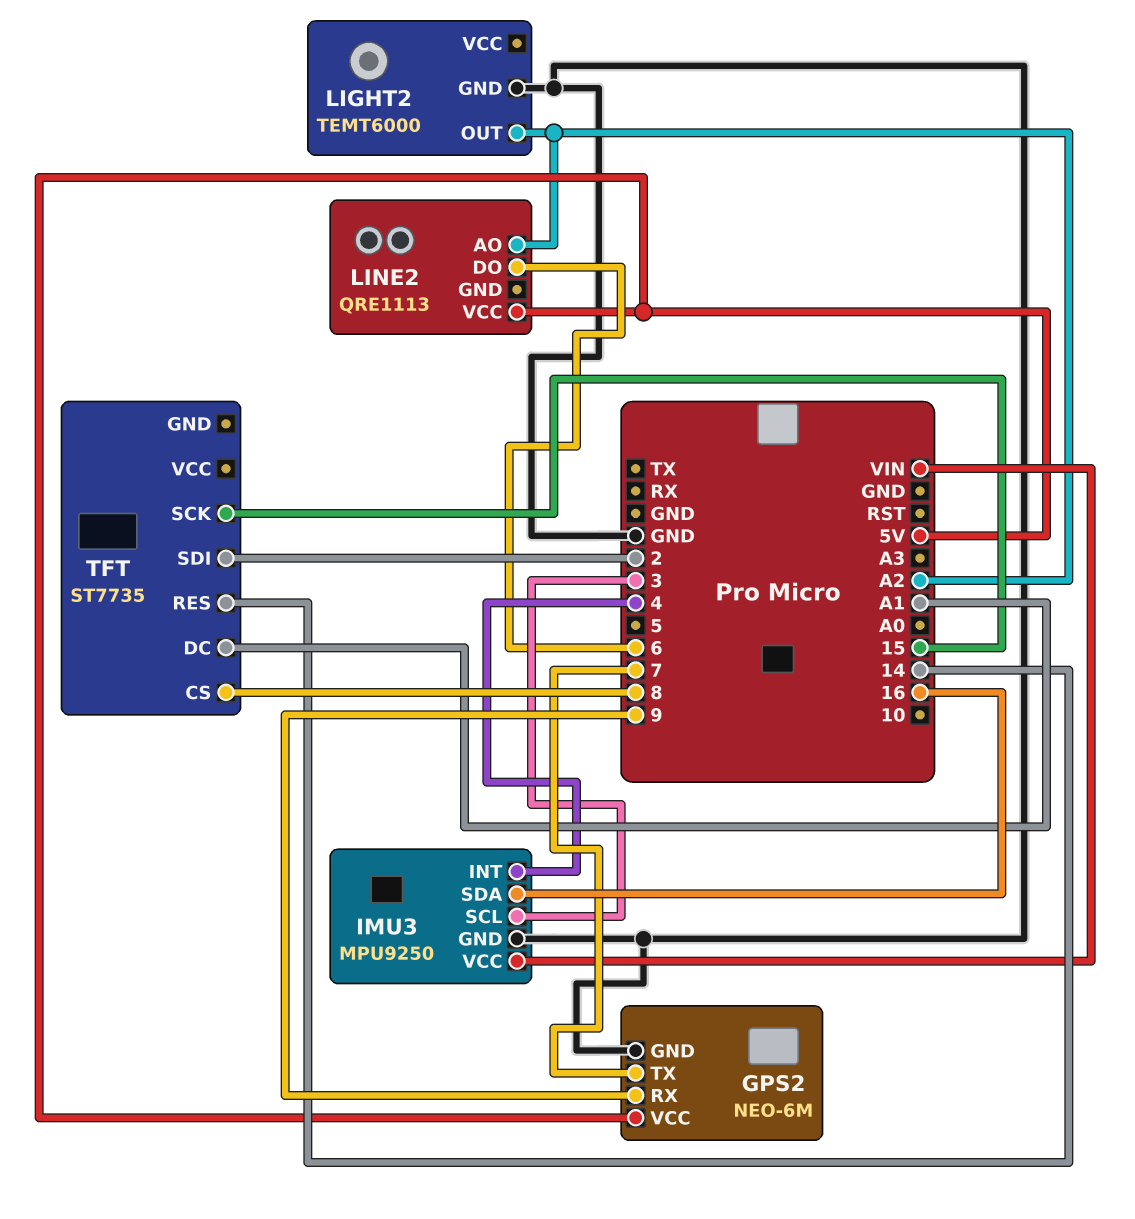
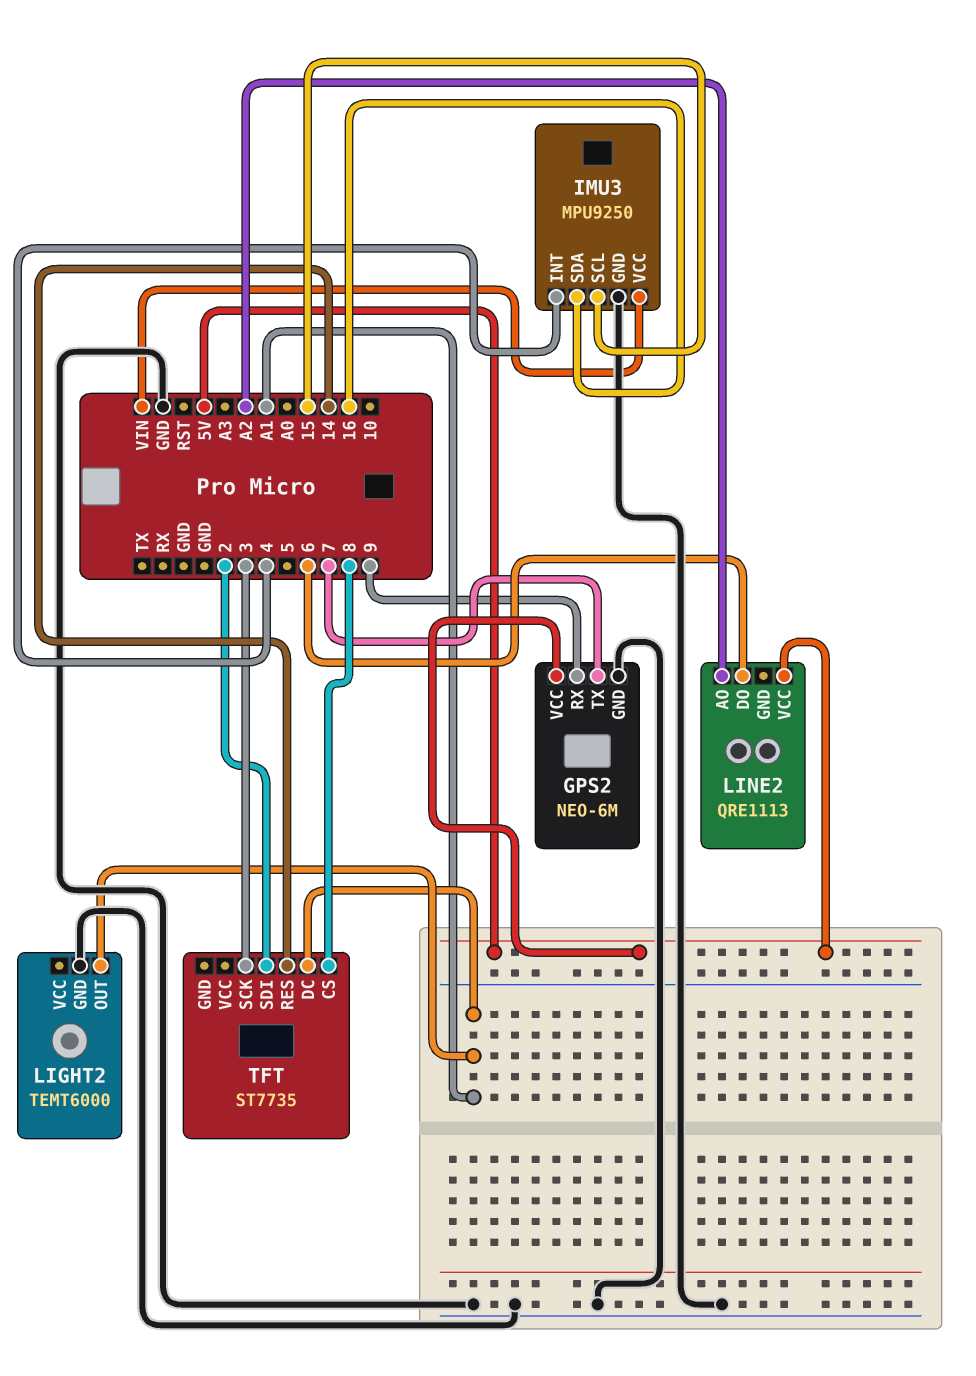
IMU3 pin SCL: 3 -> 15
LIGHT2 pin OUT: A2 -> A1
TFT pin SCK: 15 -> 3

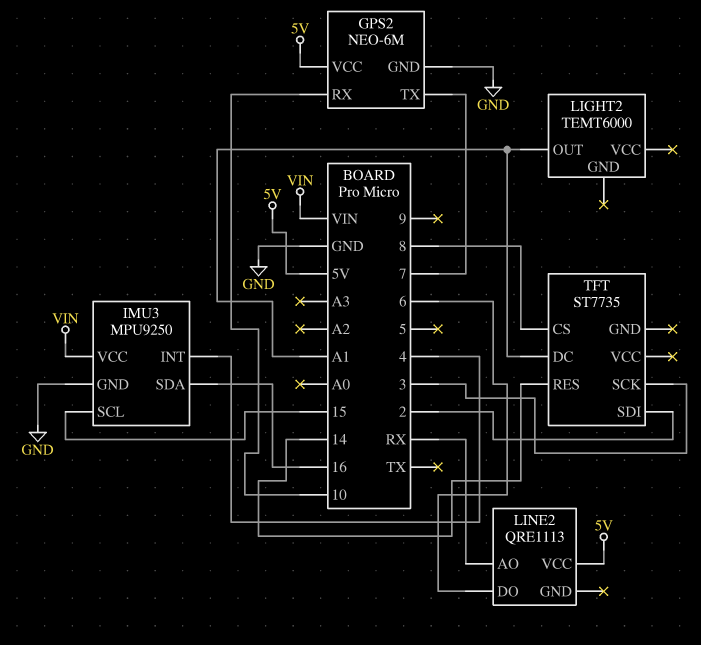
GPS2 pin RX: 9 -> 10
LIGHT2 pin GND: GND -> none
LINE2 pin AO: A2 -> RX

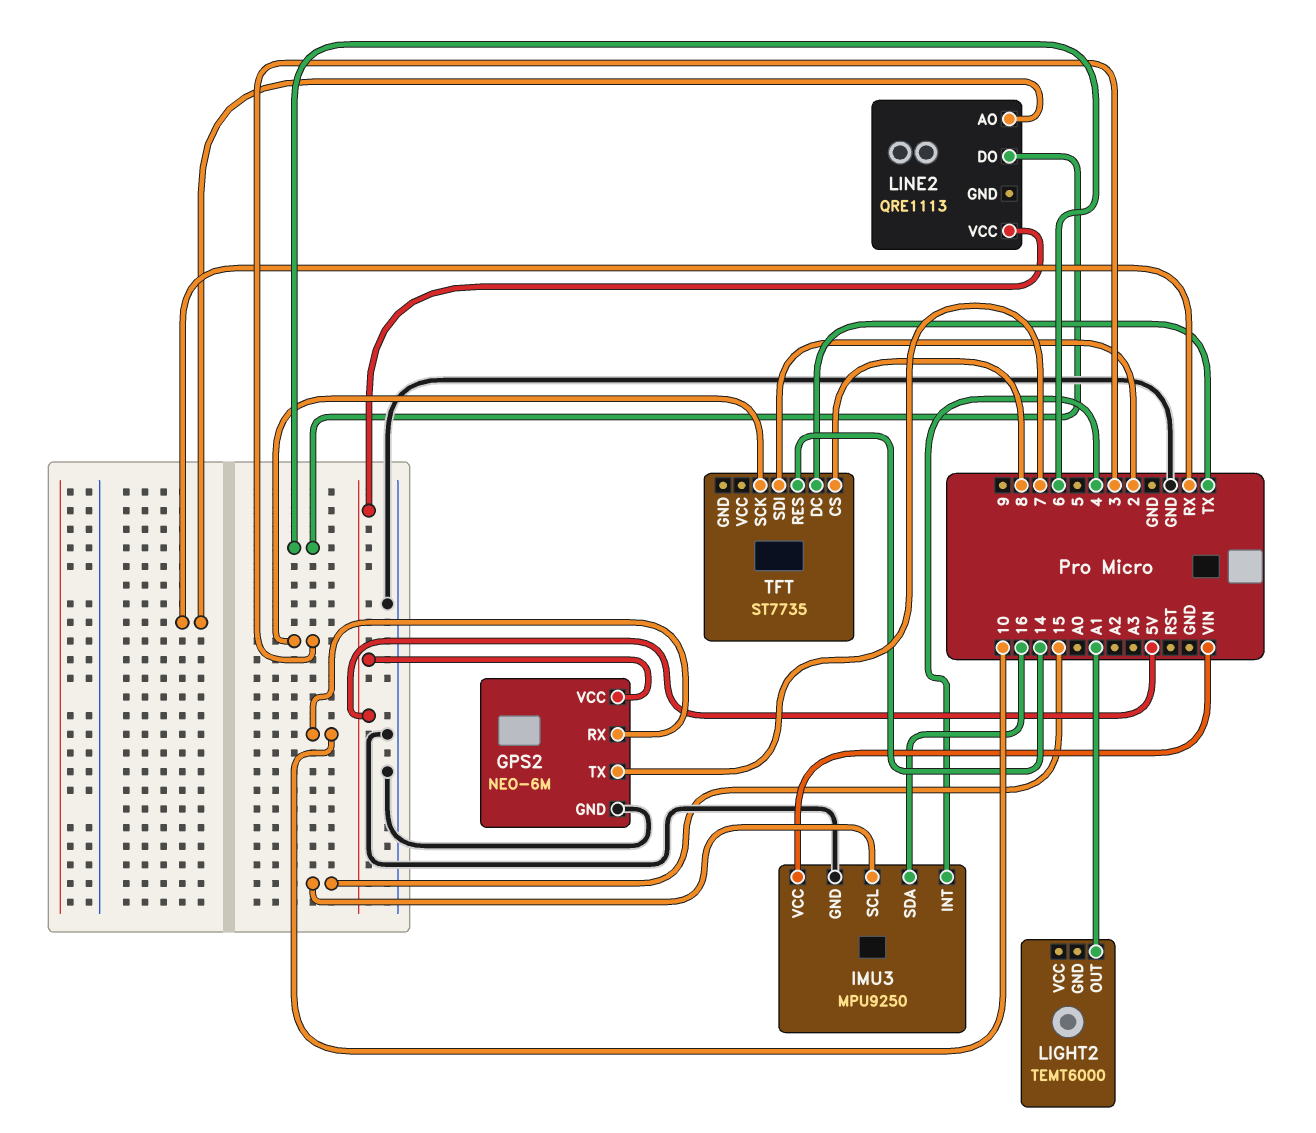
TFT pin DC: A1 -> TX

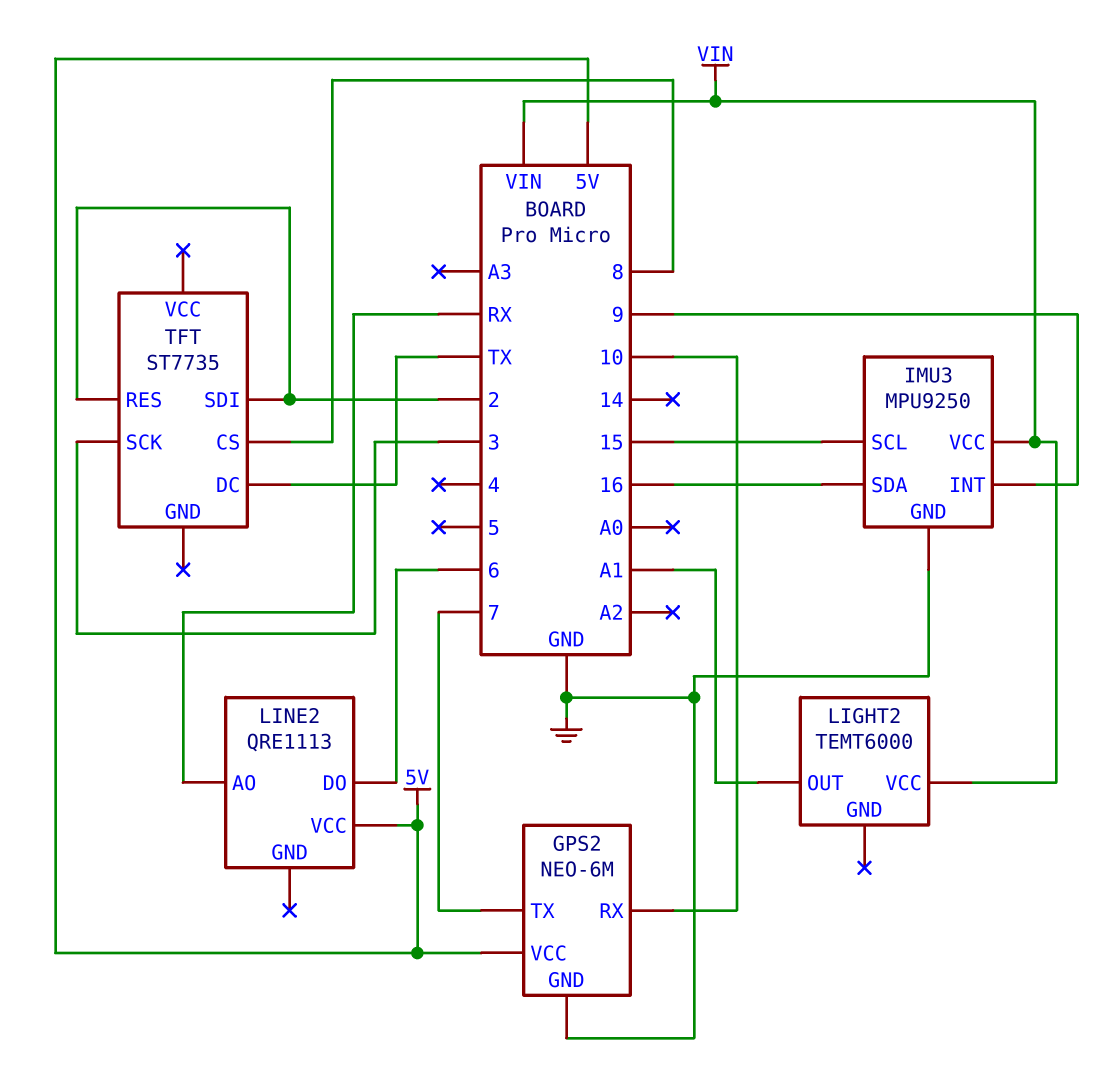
IMU3 pin INT: 4 -> 9
LIGHT2 pin VCC: none -> VIN
TFT pin RES: 14 -> 2

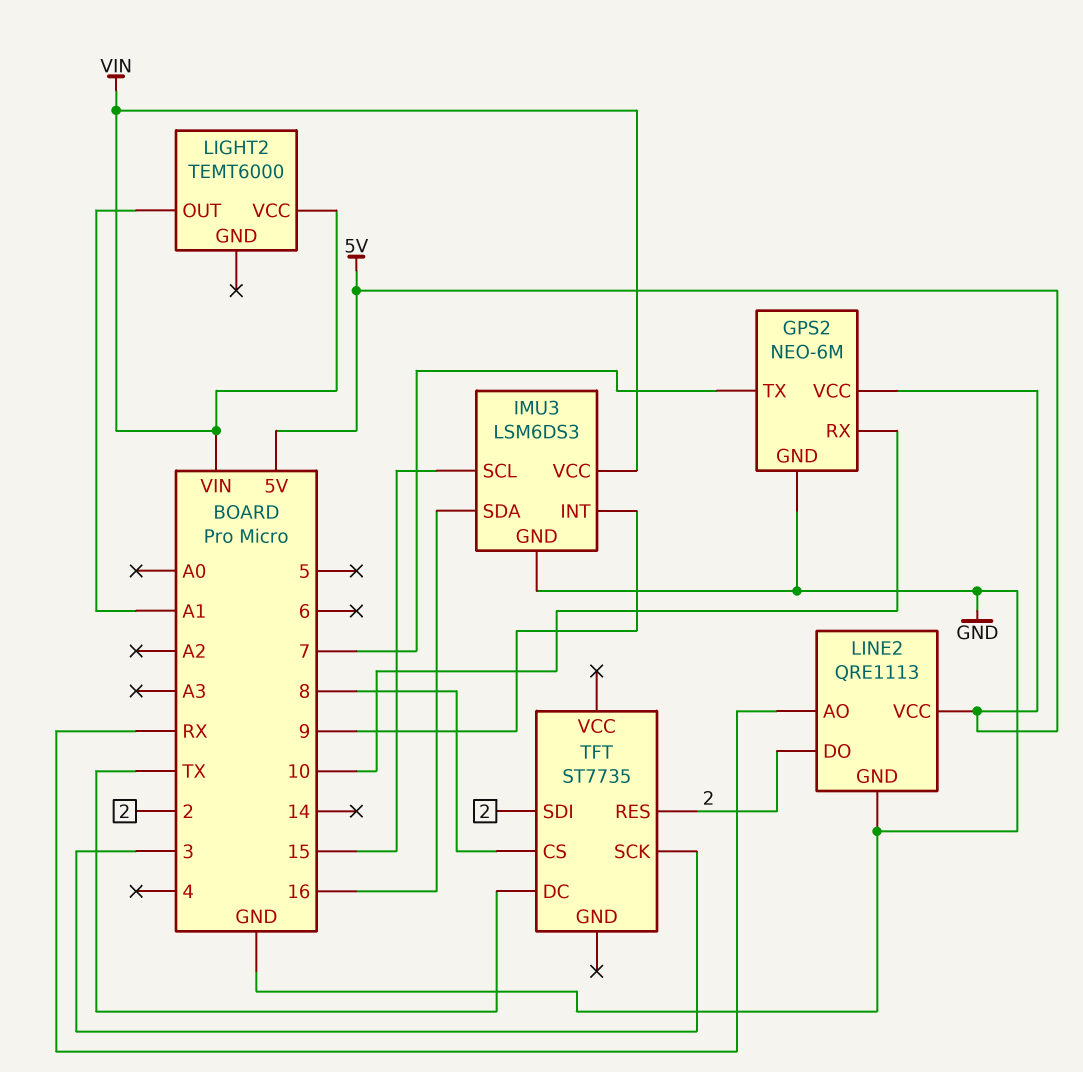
IMU3: MPU9250 -> LSM6DS3
LINE2 pin DO: 6 -> 2
LINE2 pin GND: none -> GND

